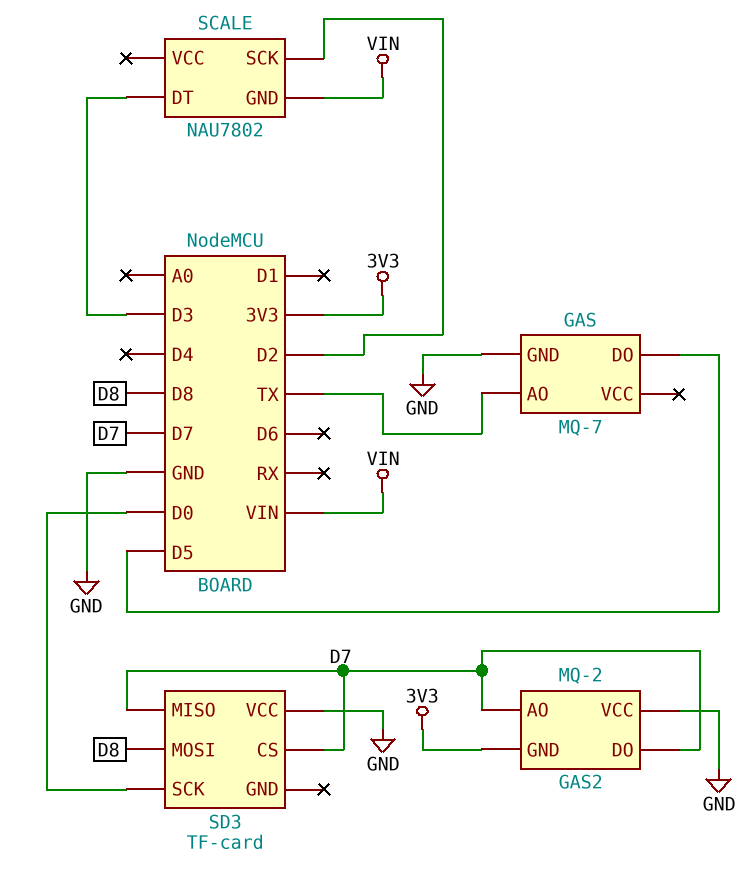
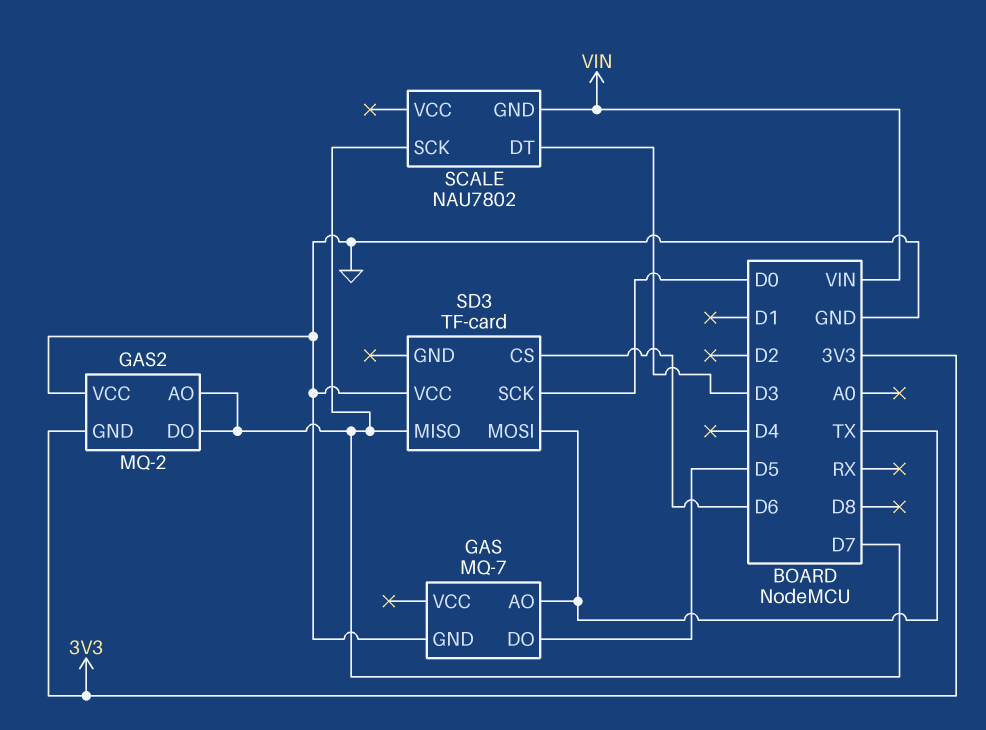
SCALE pin SCK: D2 -> D7
SD3 pin CS: D7 -> D6
SD3 pin MOSI: D8 -> TX

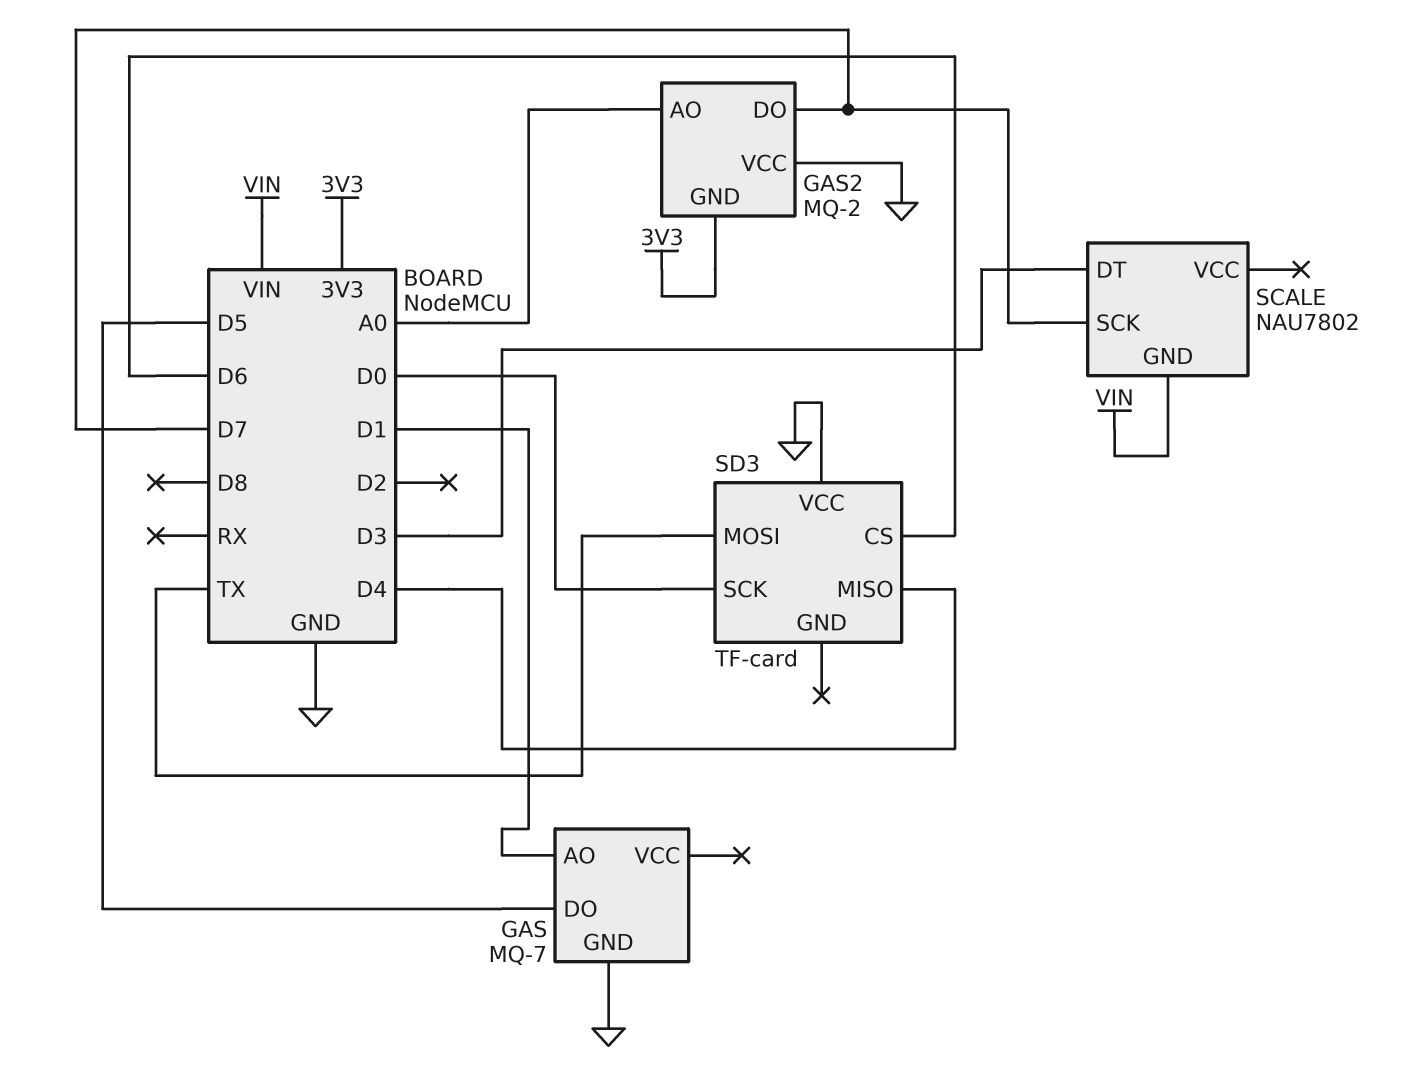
GAS pin AO: TX -> D1
GAS2 pin AO: D7 -> A0
SD3 pin MISO: D7 -> D4

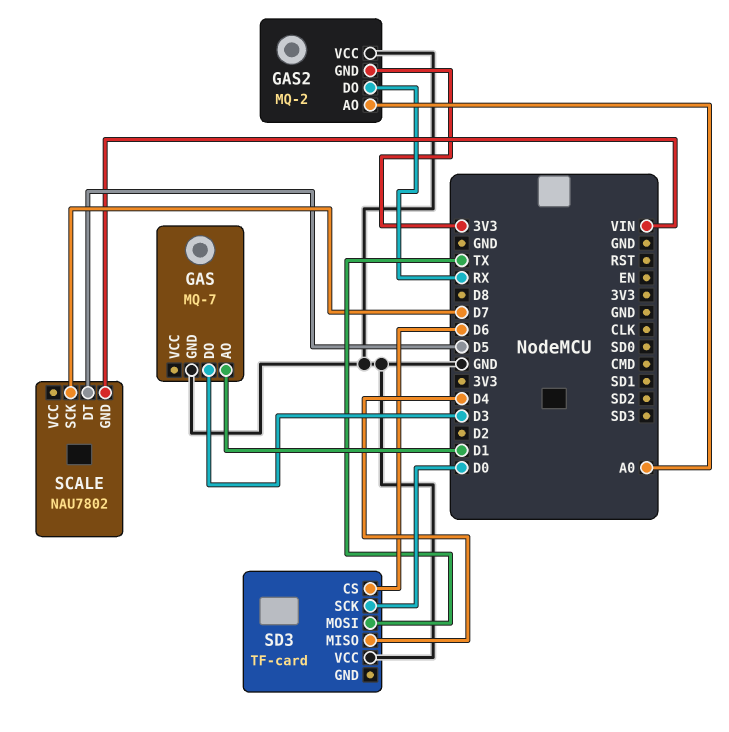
GAS pin DO: D5 -> D3
GAS2 pin DO: D7 -> RX
SCALE pin DT: D3 -> D5

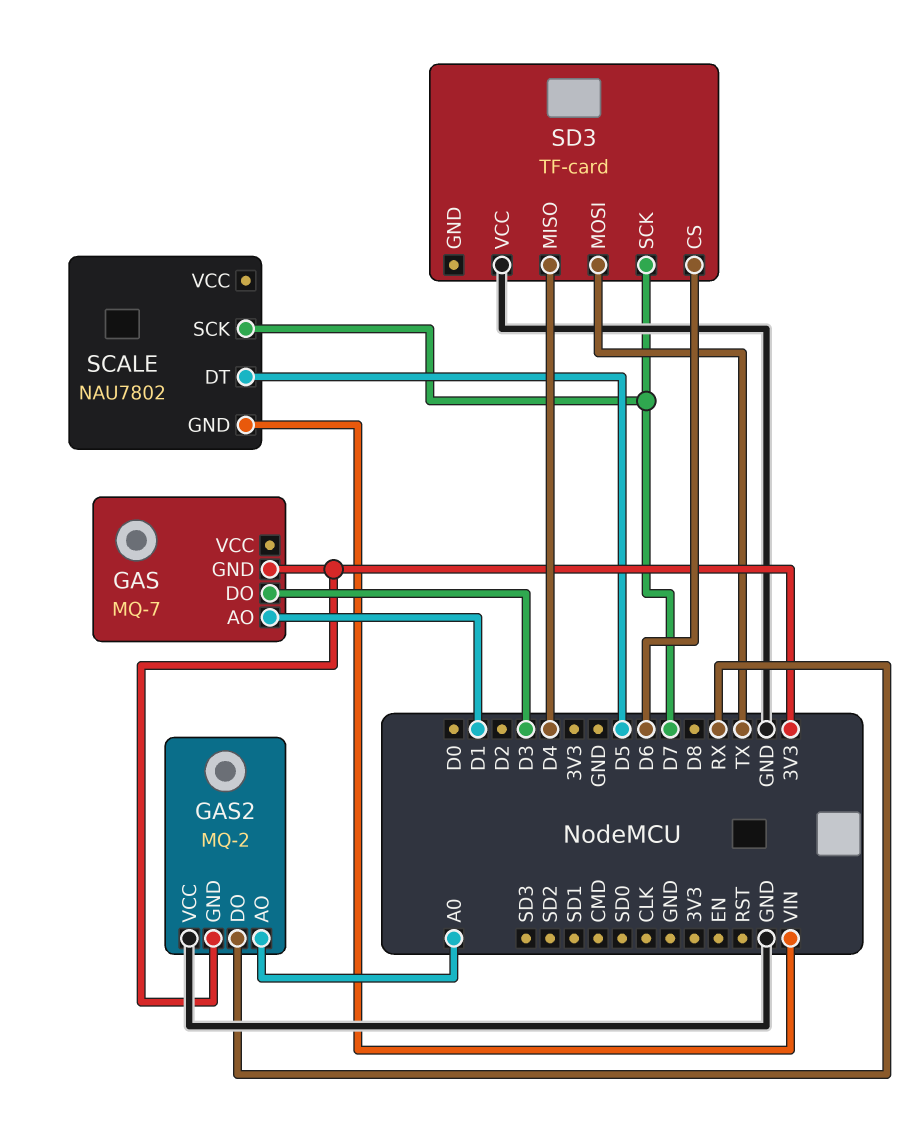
GAS pin GND: GND -> 3V3
SD3 pin SCK: D0 -> D7

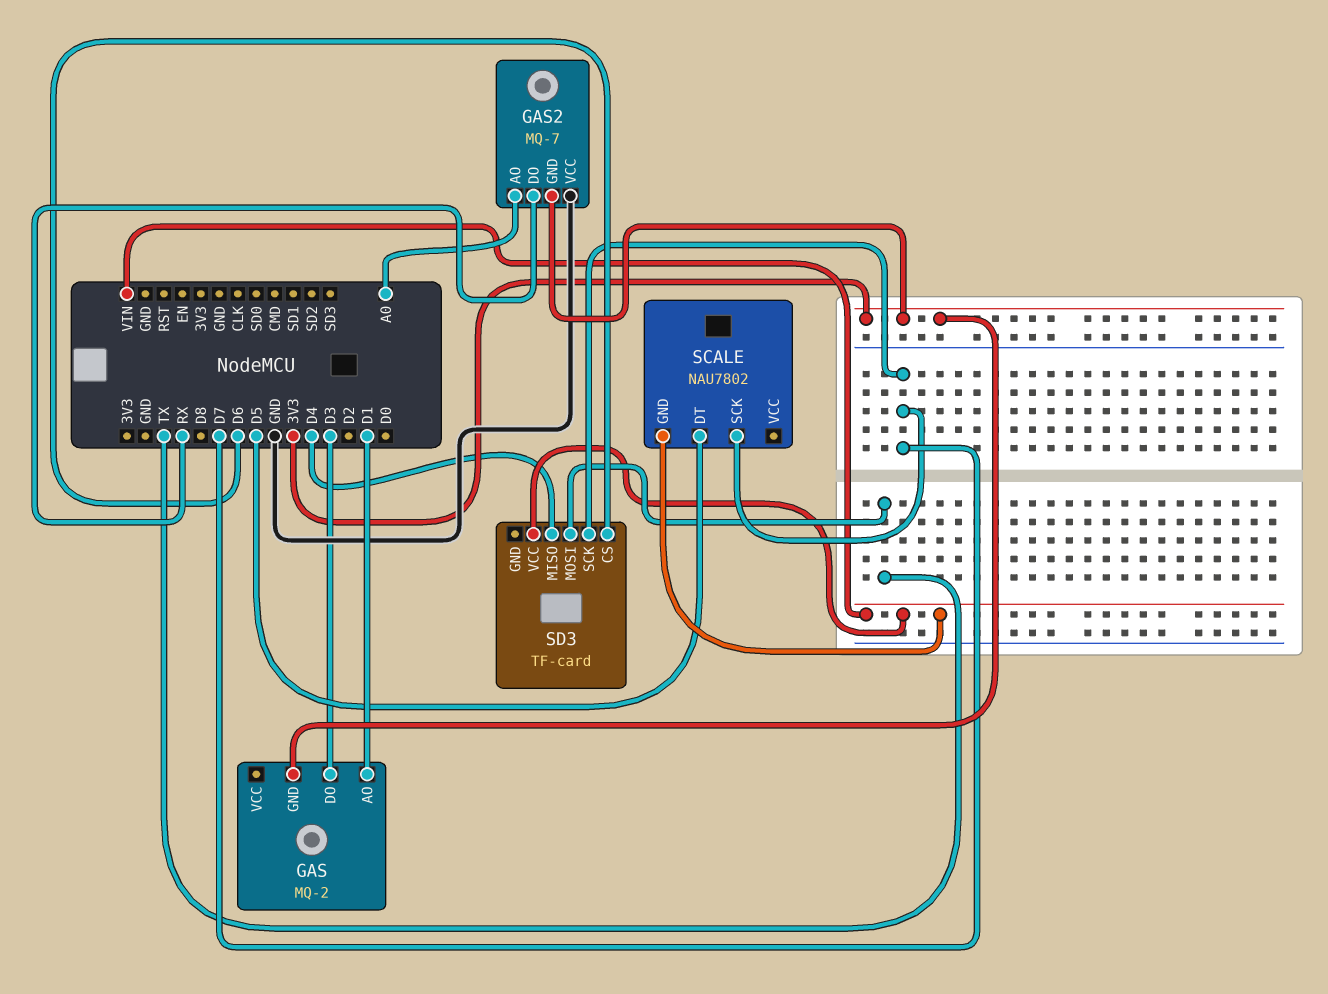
GAS: MQ-7 -> MQ-2
GAS2: MQ-2 -> MQ-7
SD3 pin VCC: GND -> VIN

